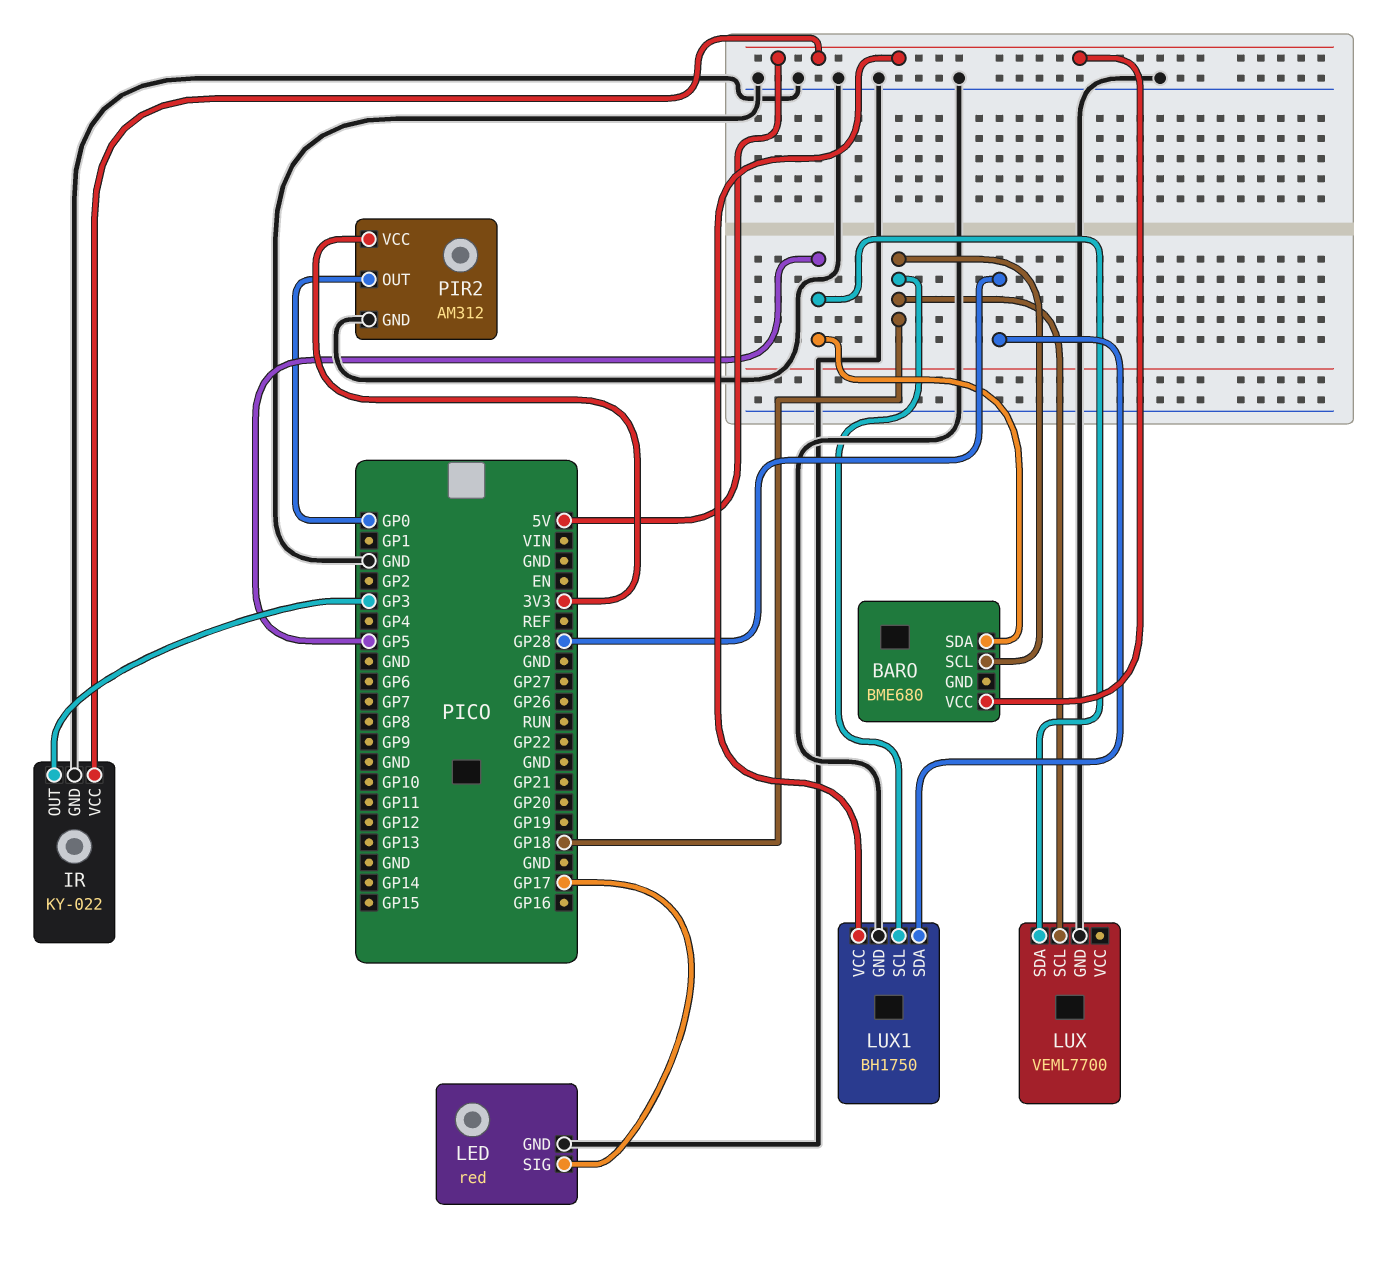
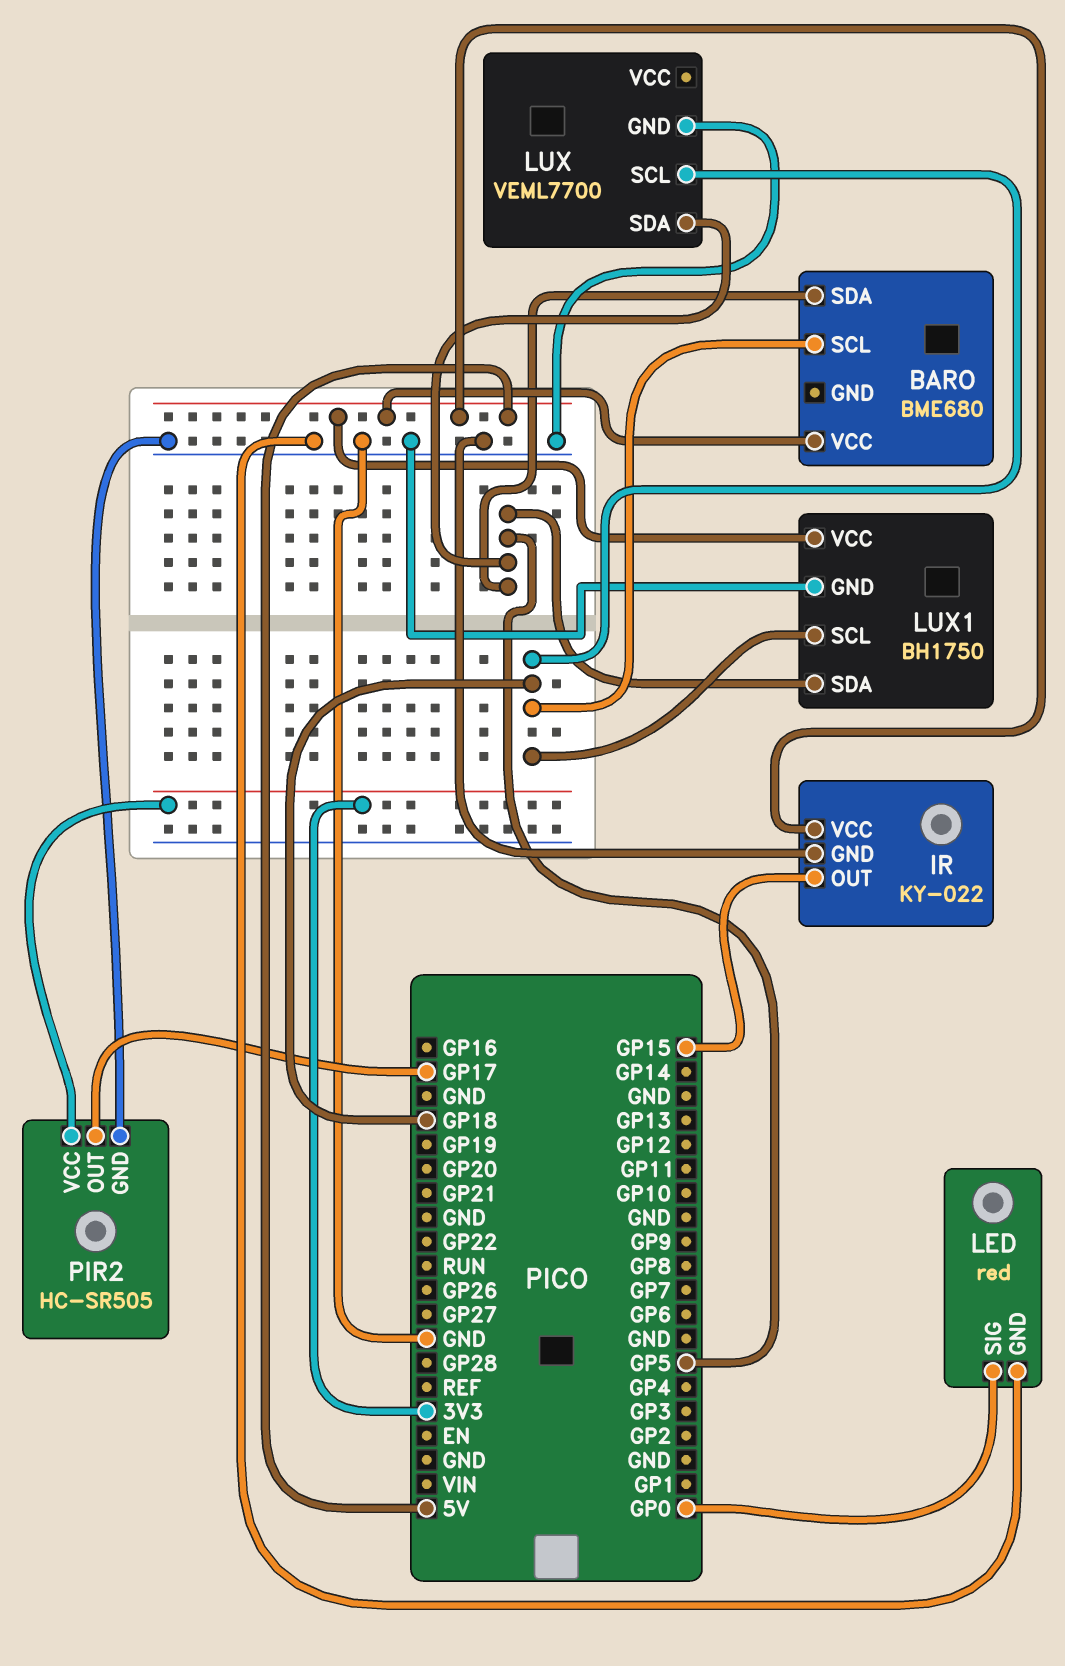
IR pin OUT: GP3 -> GP15
LED pin SIG: GP17 -> GP0
LUX1 pin SDA: GP28 -> GP5
PIR2: AM312 -> HC-SR505
PIR2 pin OUT: GP0 -> GP17

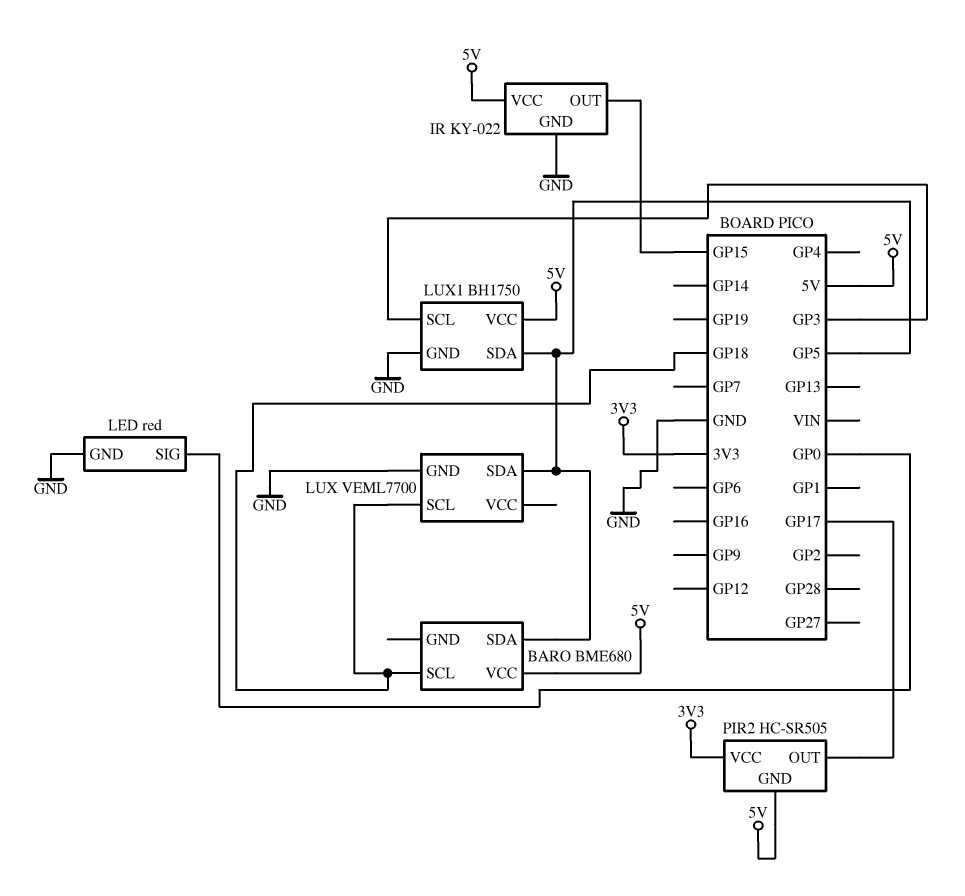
LUX1 pin SCL: GP18 -> GP3
PIR2 pin GND: GND -> 5V

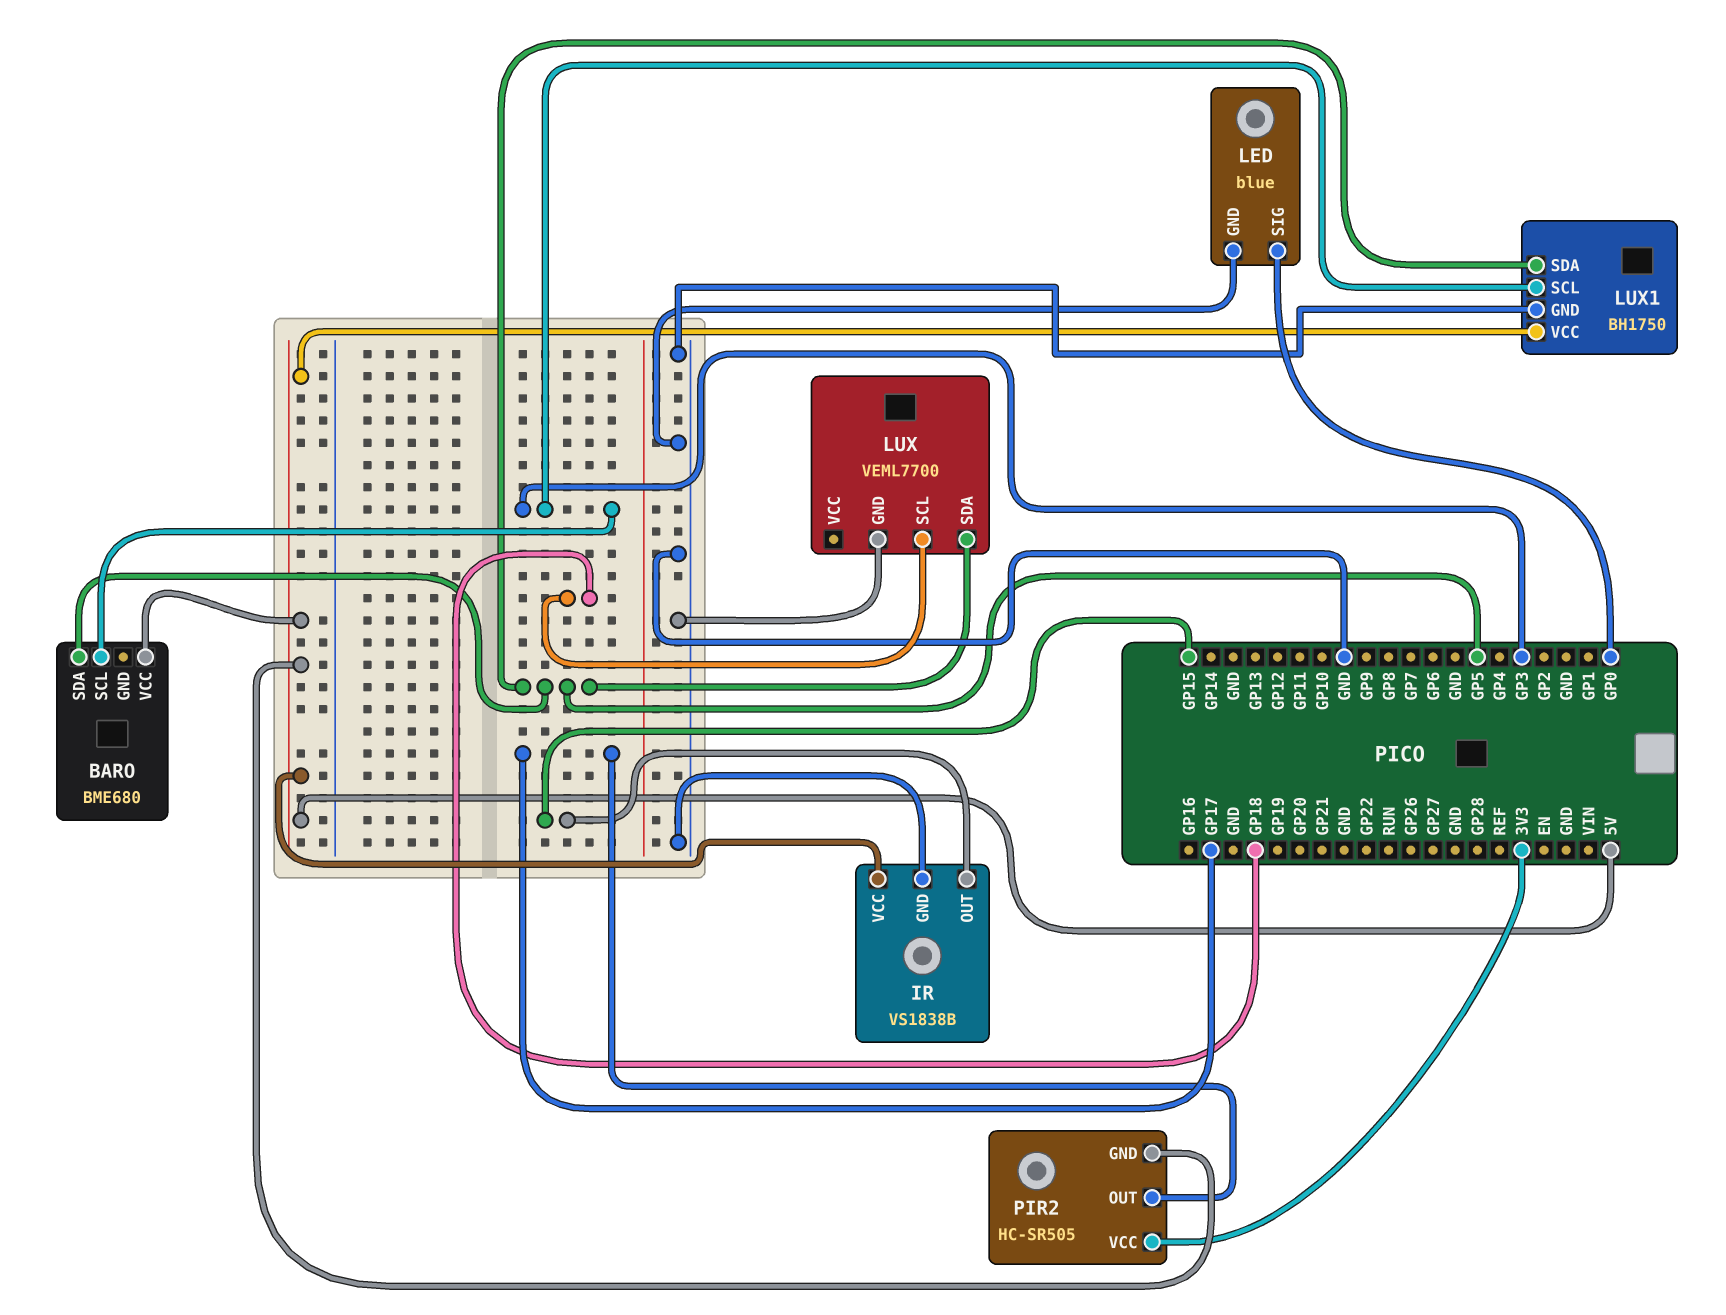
BARO pin SCL: GP18 -> GP3
IR: KY-022 -> VS1838B
LED: red -> blue

